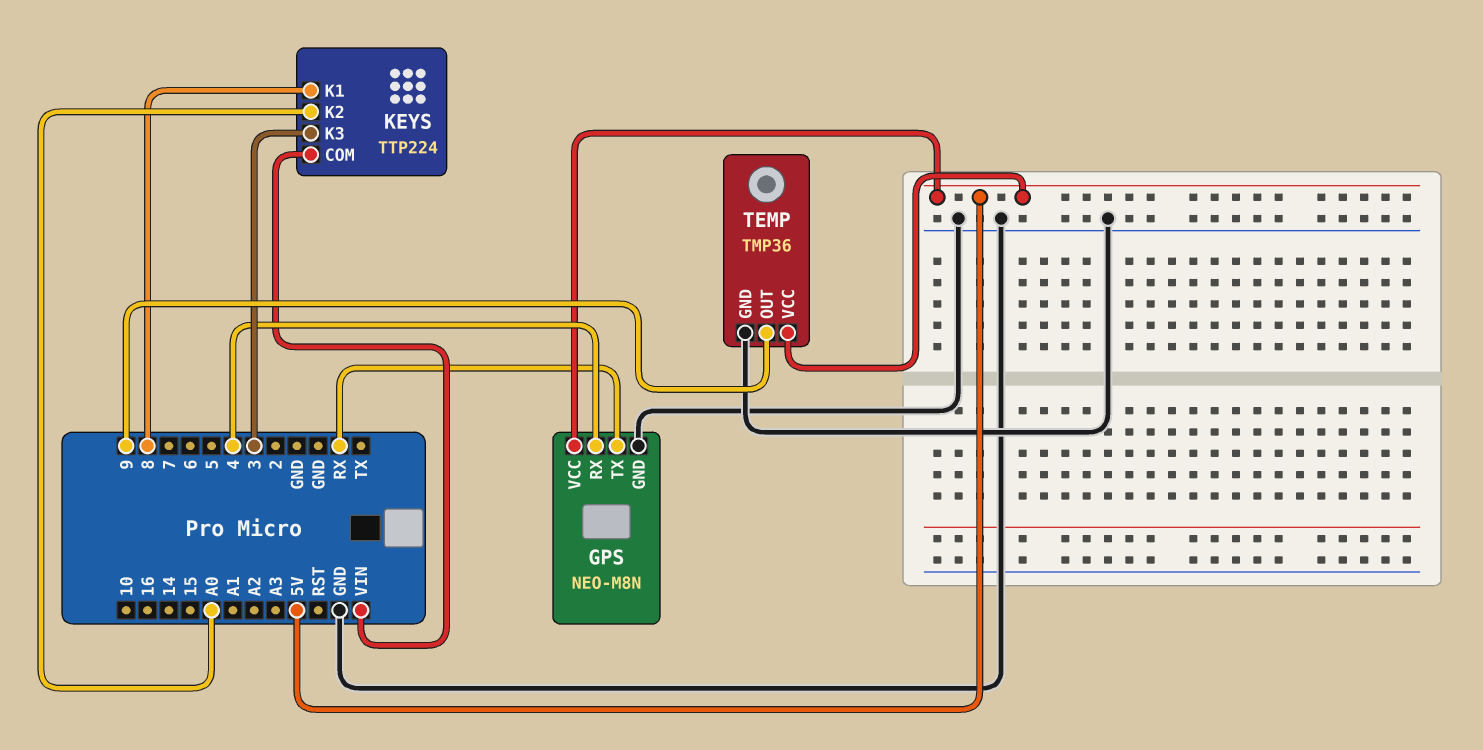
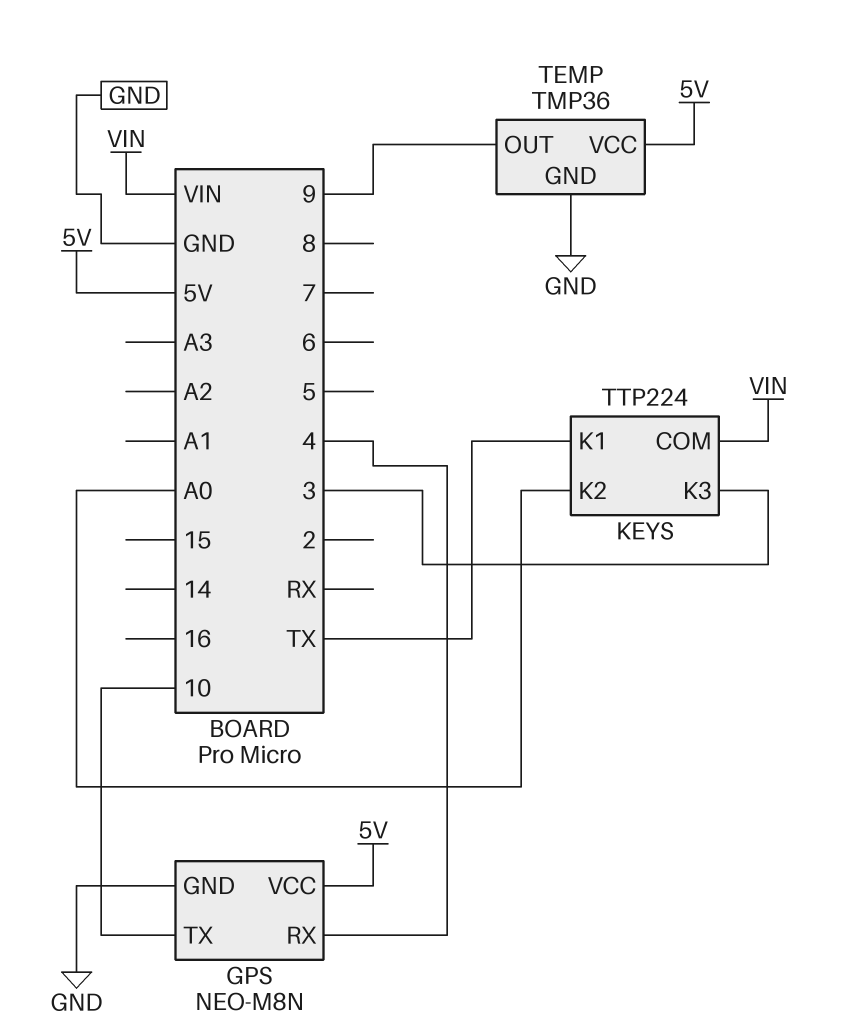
GPS pin TX: RX -> 10
KEYS pin K1: 8 -> TX

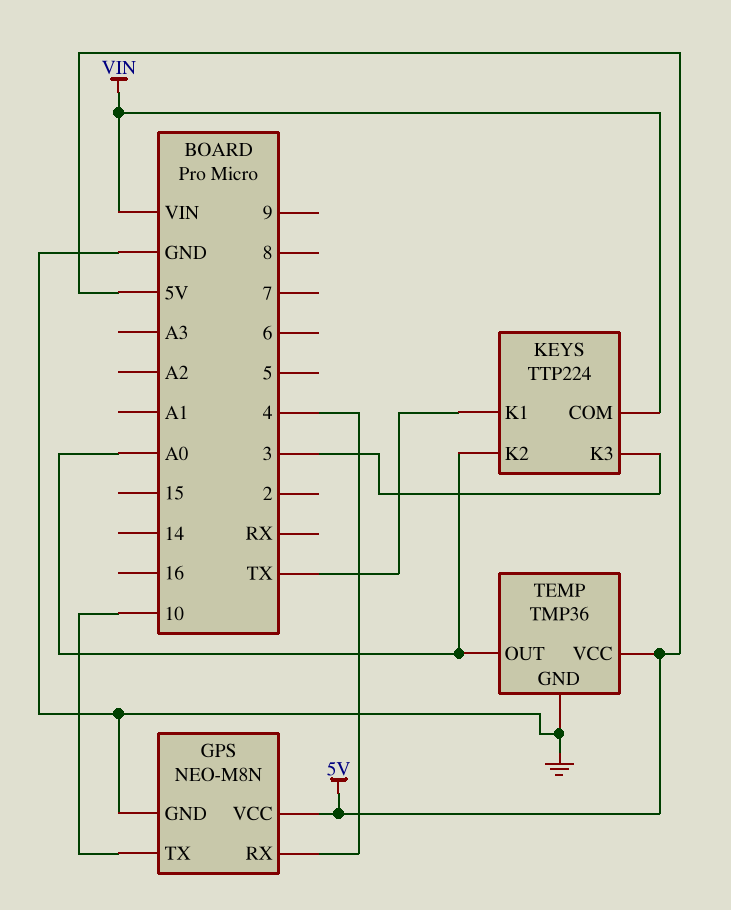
TEMP pin OUT: 9 -> A0

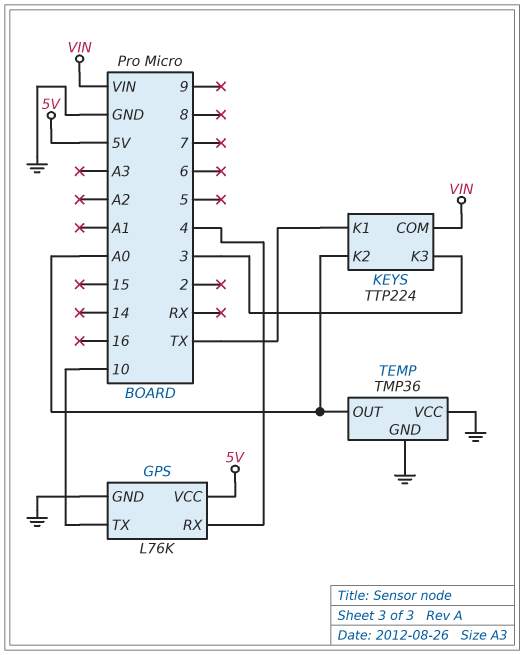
GPS: NEO-M8N -> L76K
TEMP pin VCC: 5V -> GND

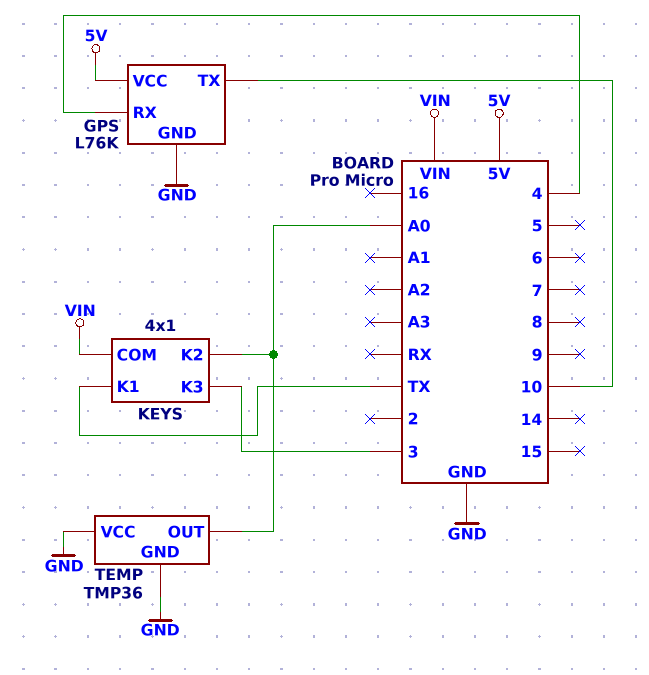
KEYS: TTP224 -> 4x1

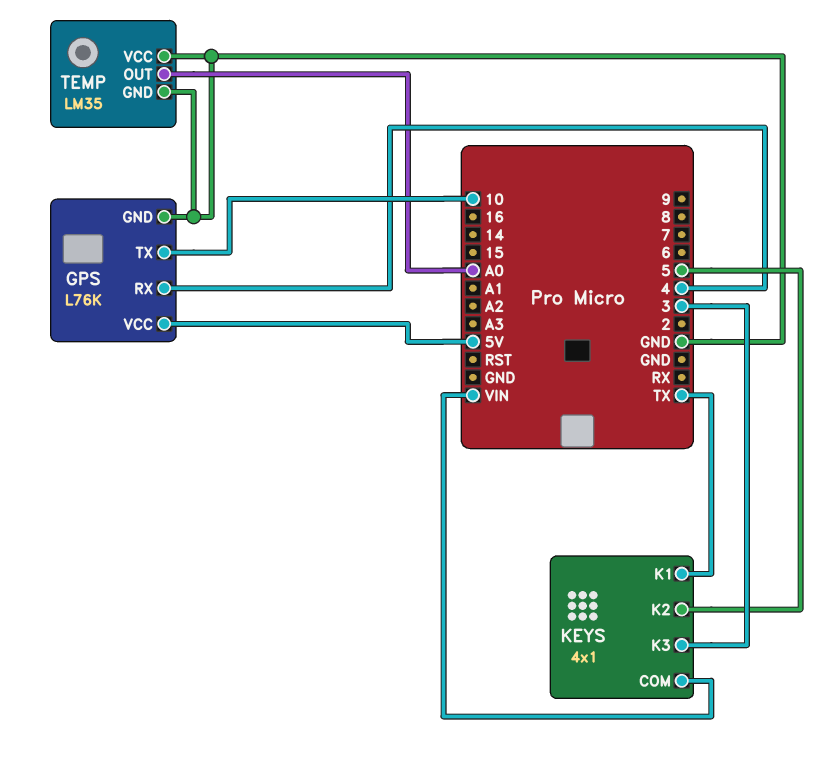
KEYS pin K2: A0 -> 5
TEMP: TMP36 -> LM35

